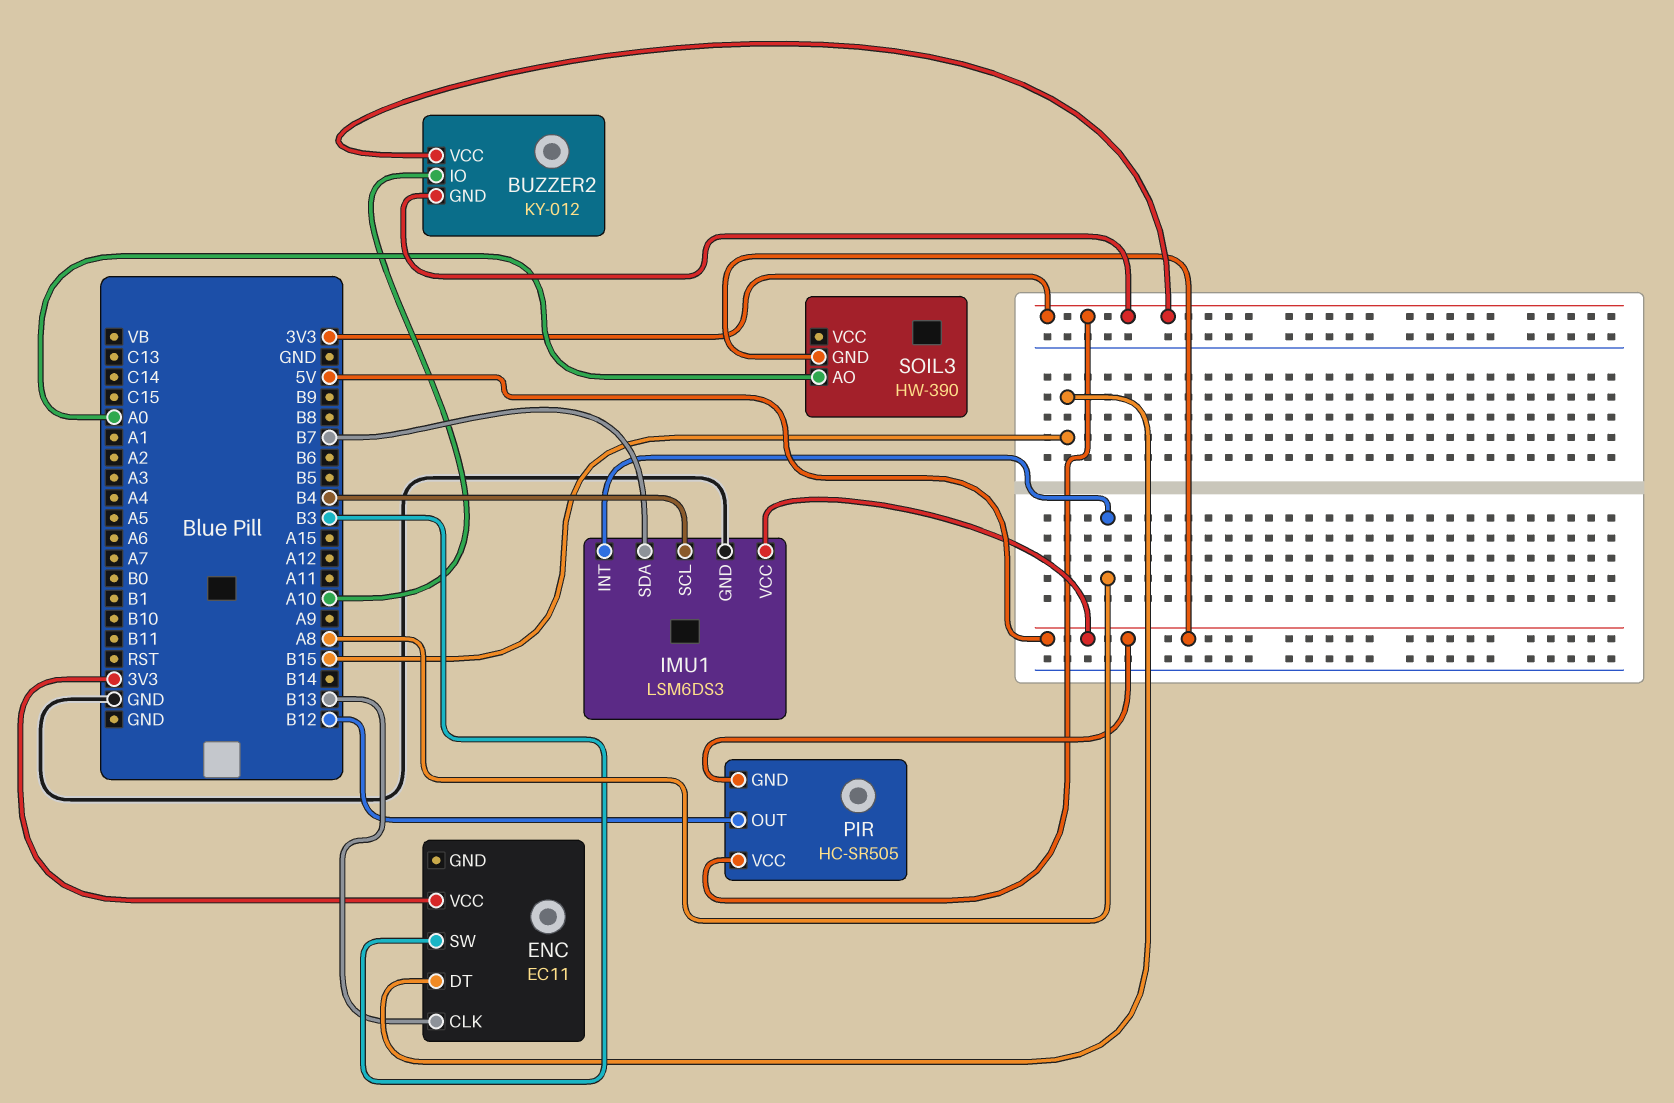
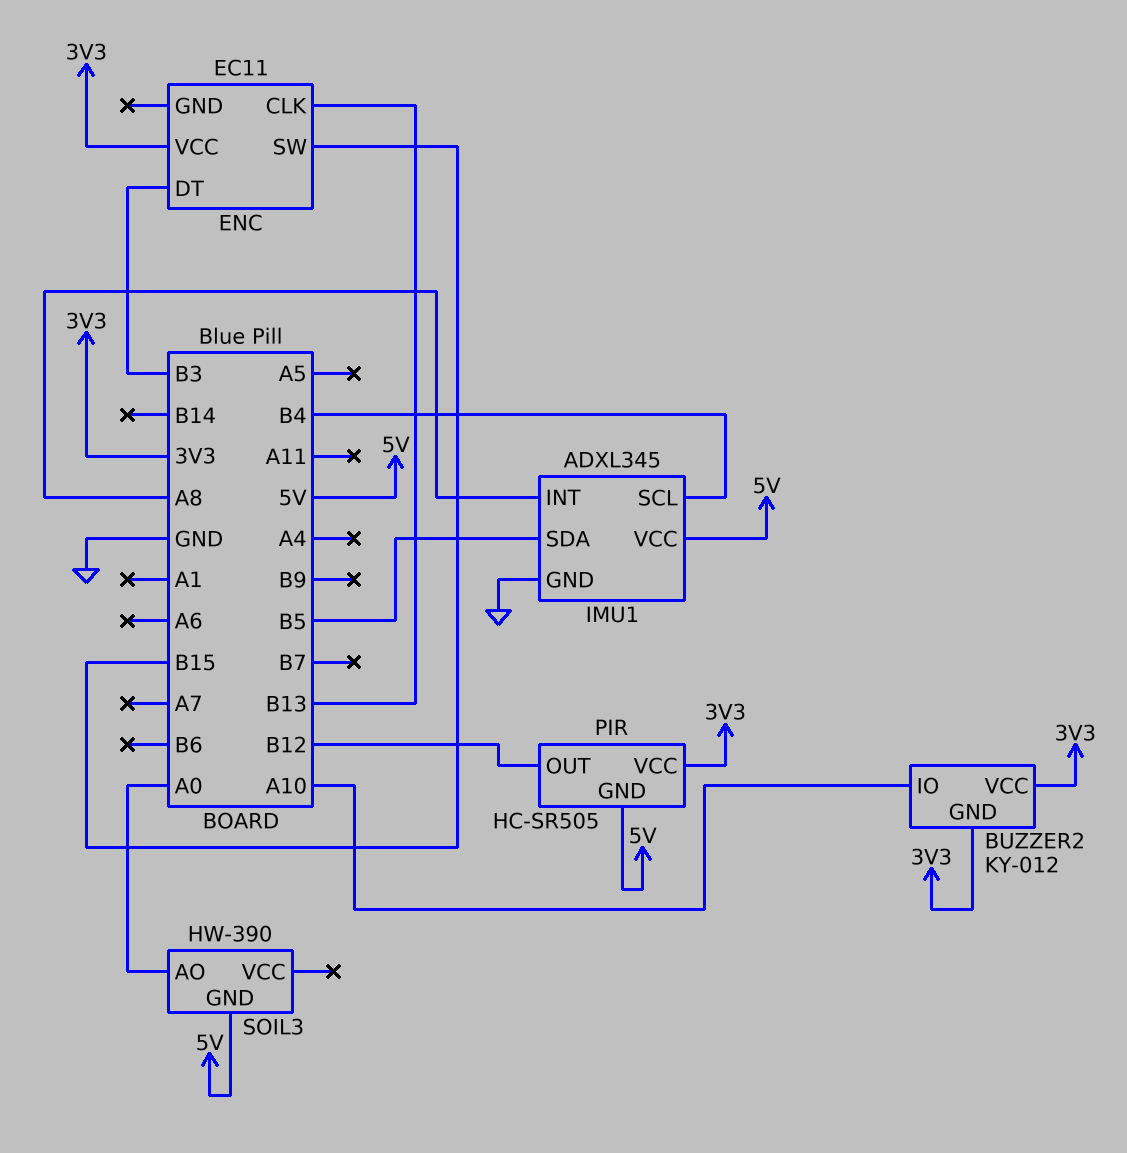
ENC pin DT: B15 -> B3
ENC pin SW: B3 -> B15
IMU1: LSM6DS3 -> ADXL345
IMU1 pin SDA: B7 -> B5

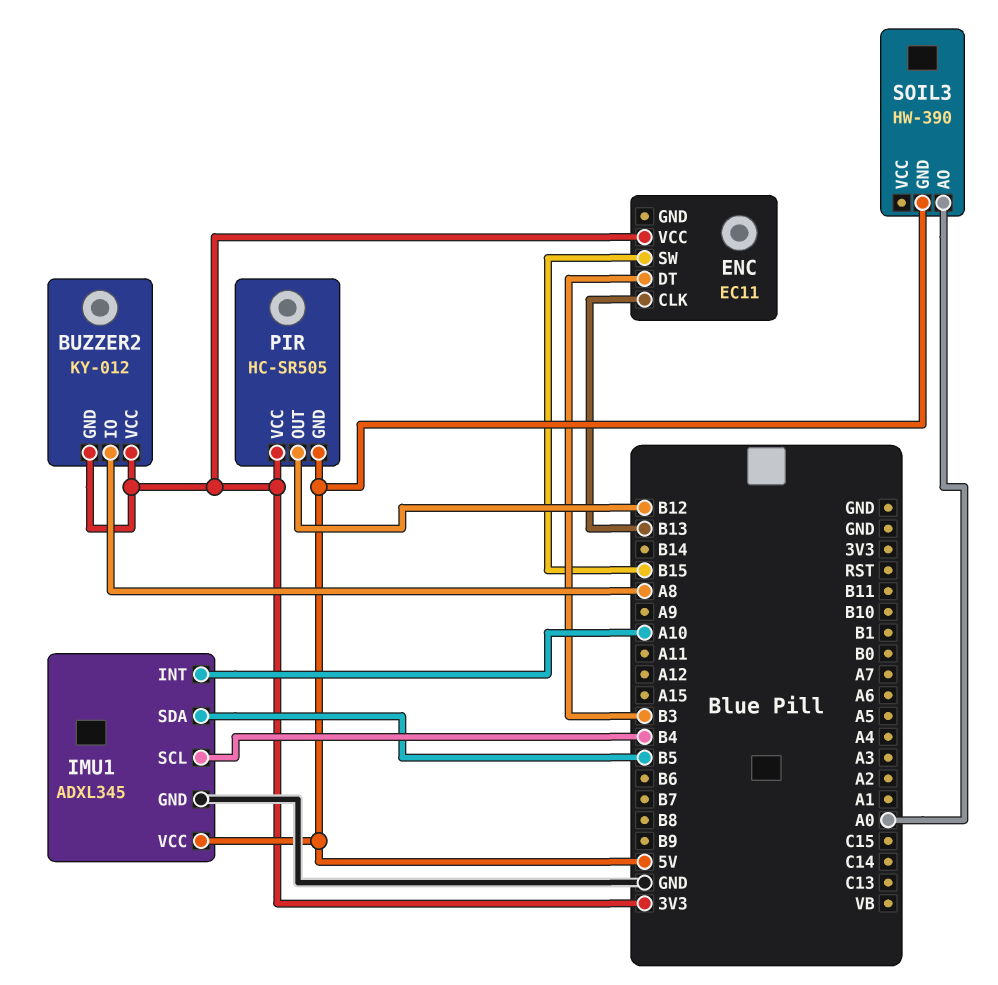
BUZZER2 pin IO: A10 -> A8
IMU1 pin INT: A8 -> A10

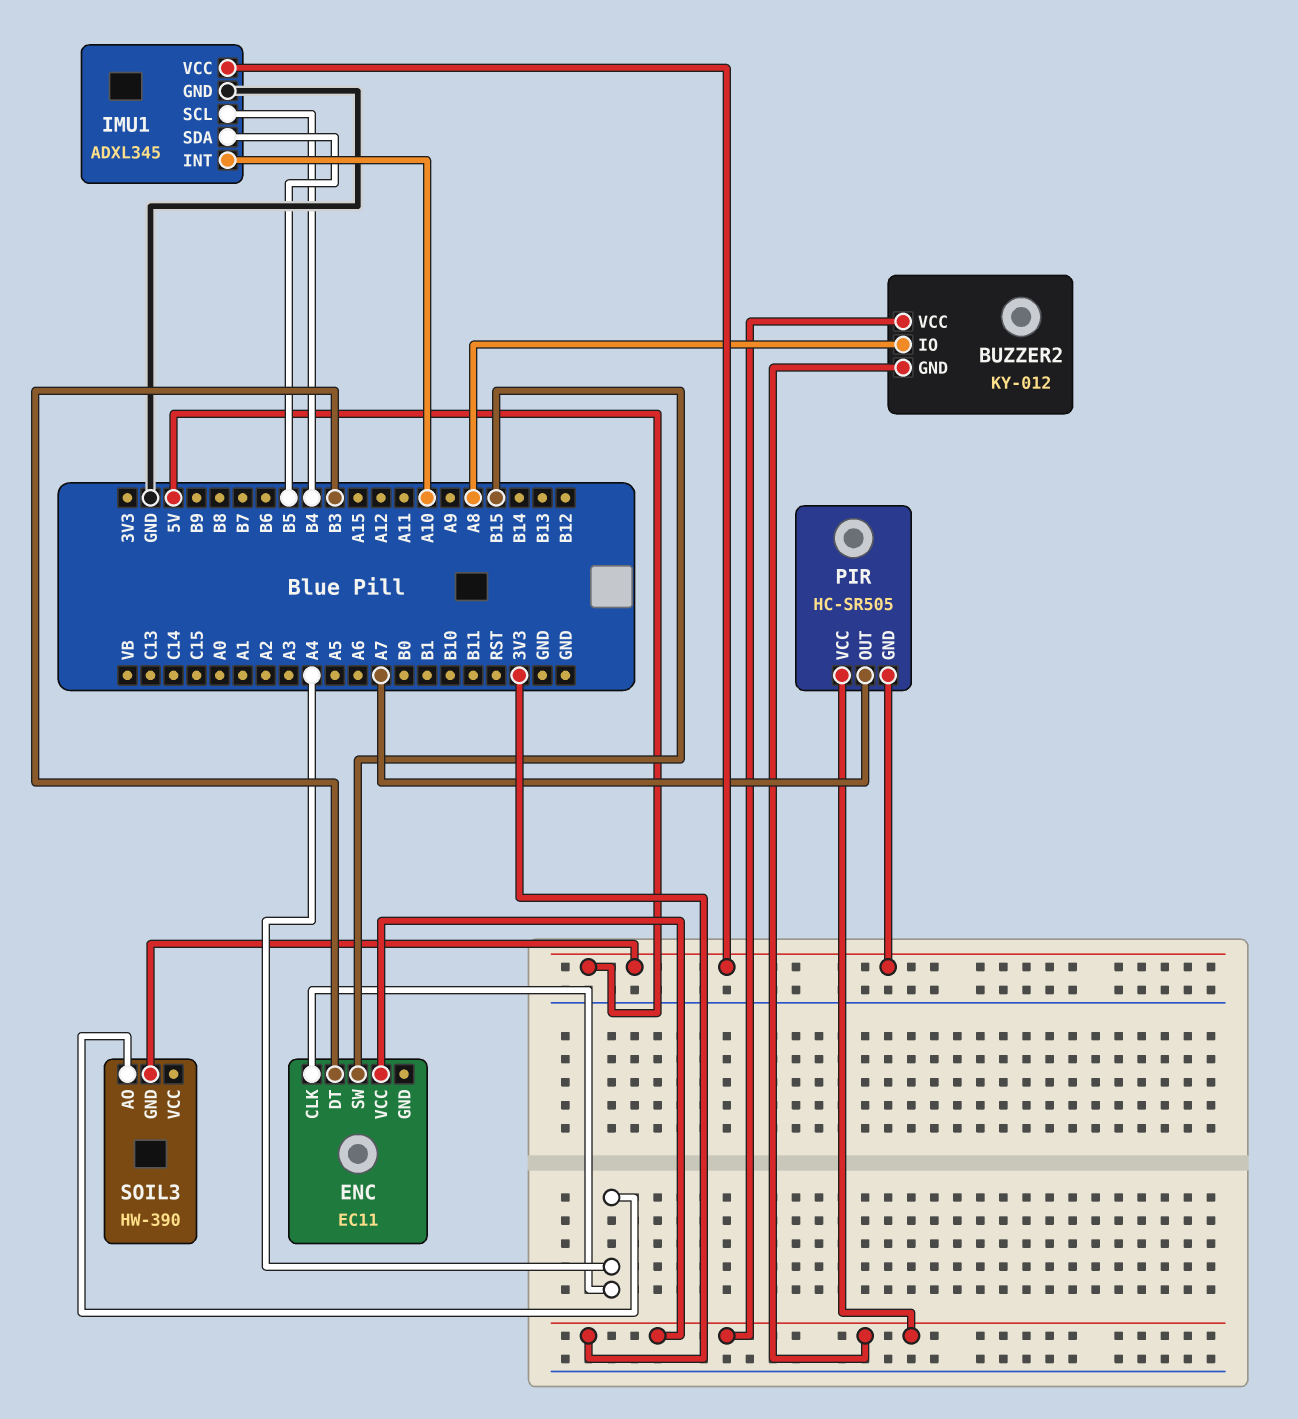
ENC pin CLK: B13 -> A4
PIR pin OUT: B12 -> A7
SOIL3 pin AO: A0 -> A4

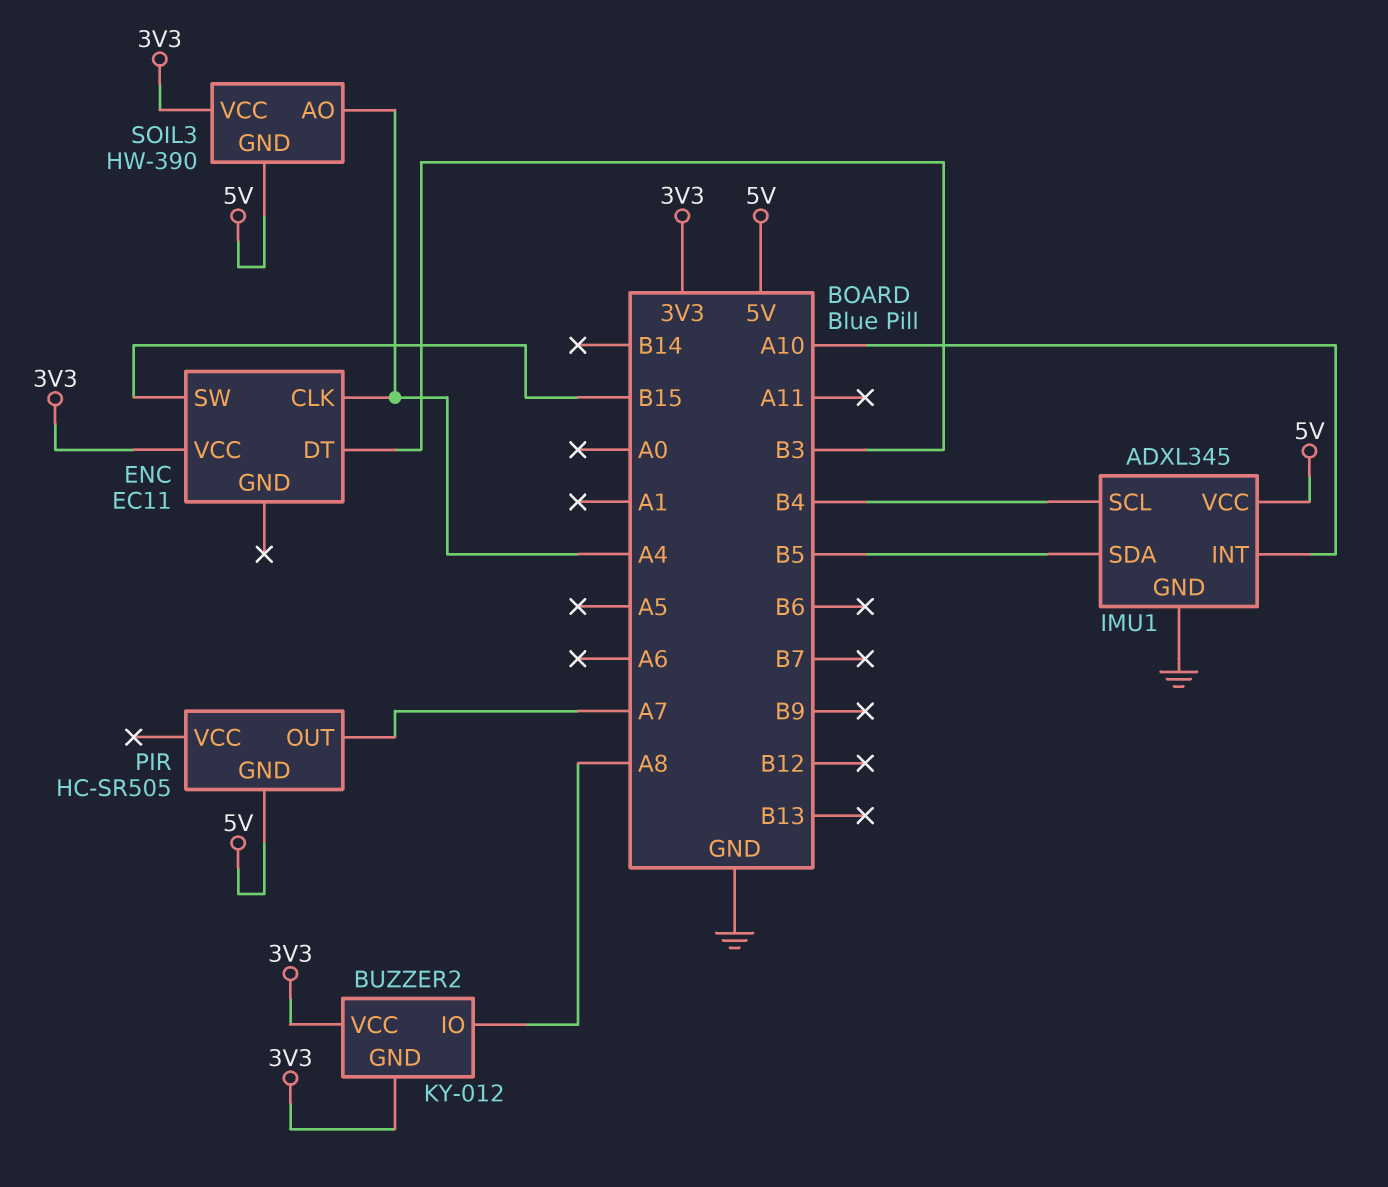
PIR pin VCC: 3V3 -> none
SOIL3 pin VCC: none -> 3V3

